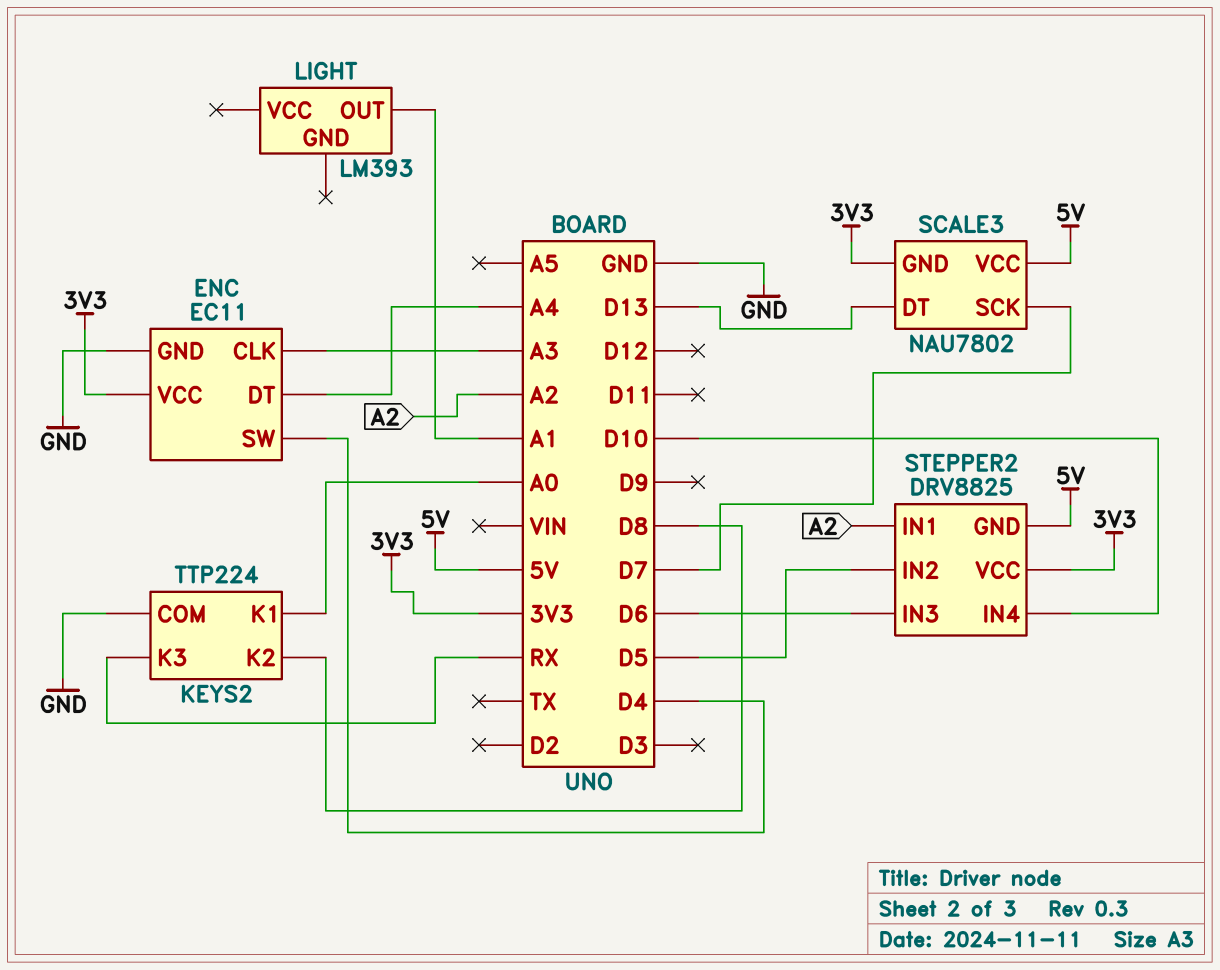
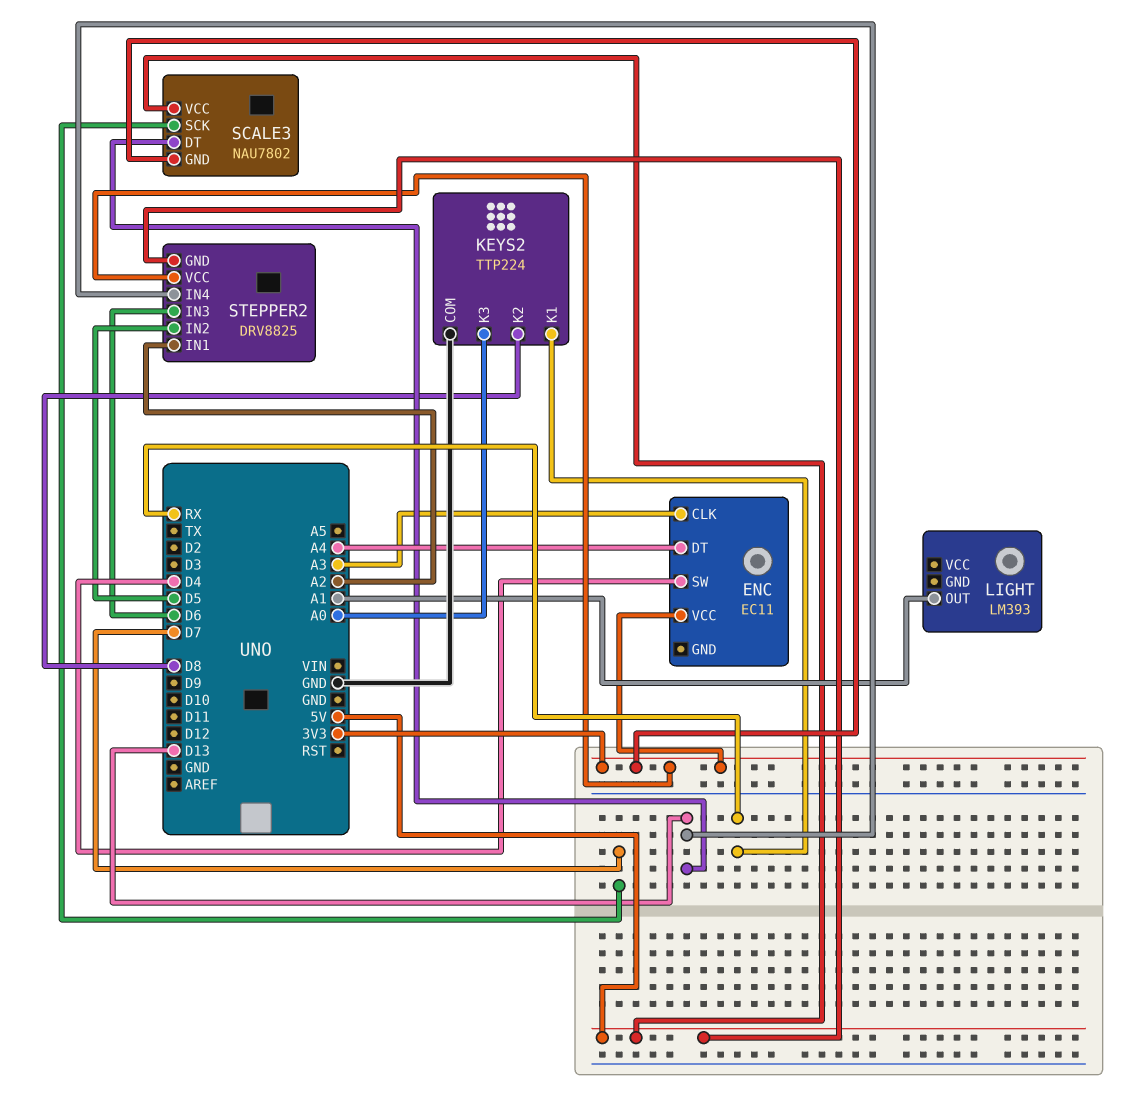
ENC pin GND: GND -> none
KEYS2 pin K1: A0 -> RX
KEYS2 pin K3: RX -> A0
STEPPER2 pin IN4: D10 -> D13

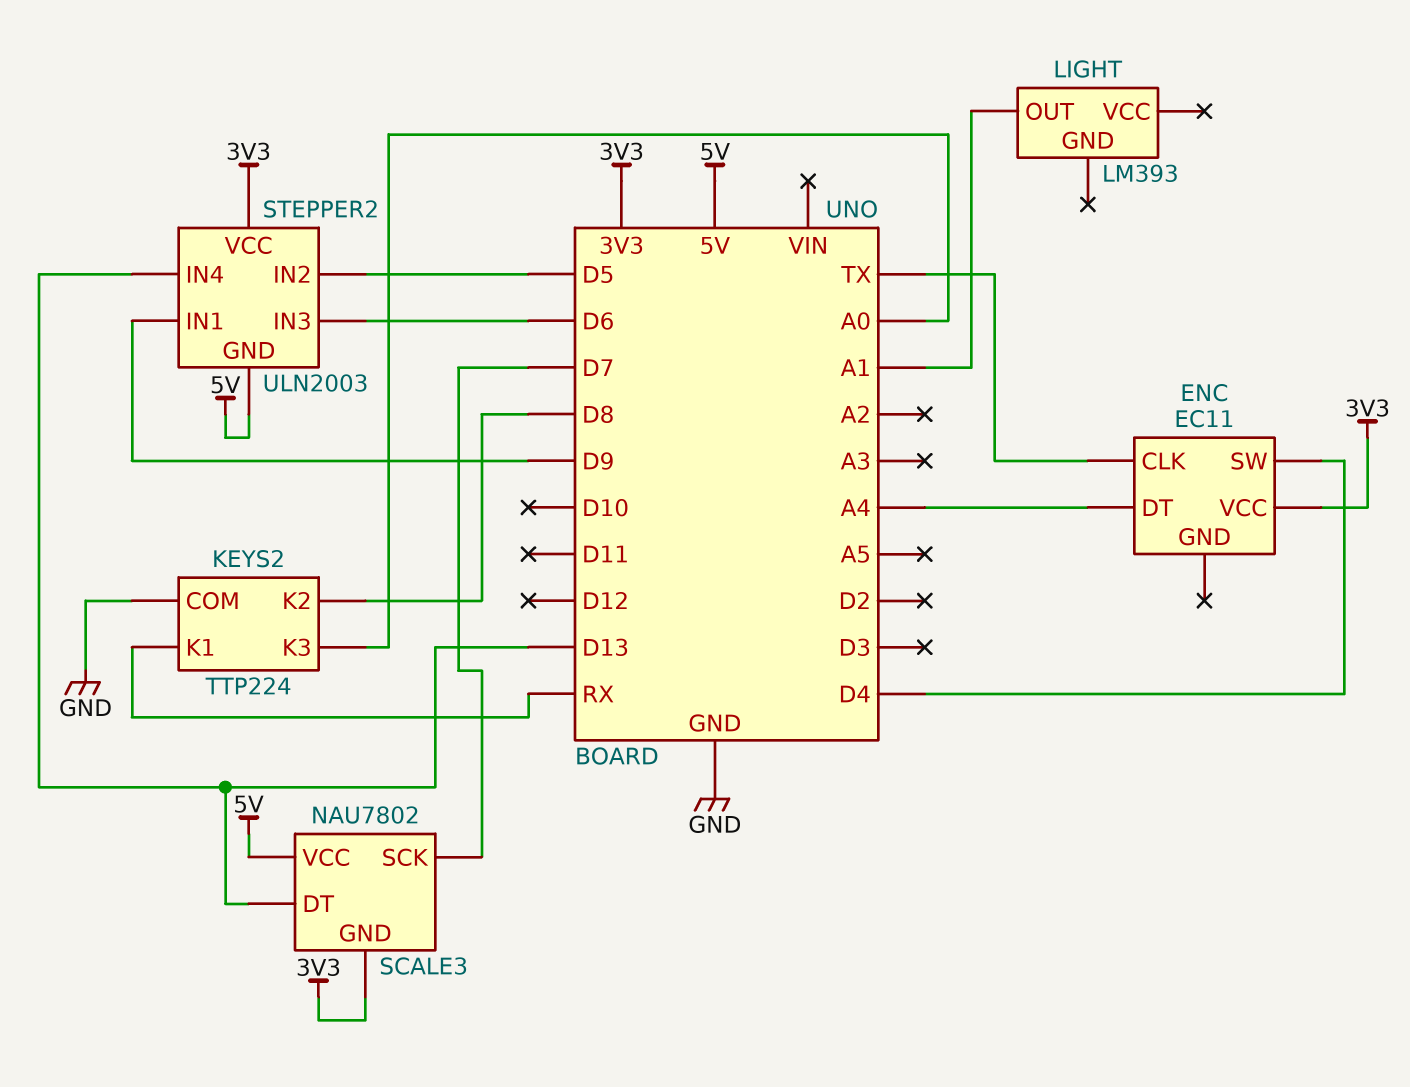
ENC pin CLK: A3 -> TX
STEPPER2: DRV8825 -> ULN2003
STEPPER2 pin IN1: A2 -> D9

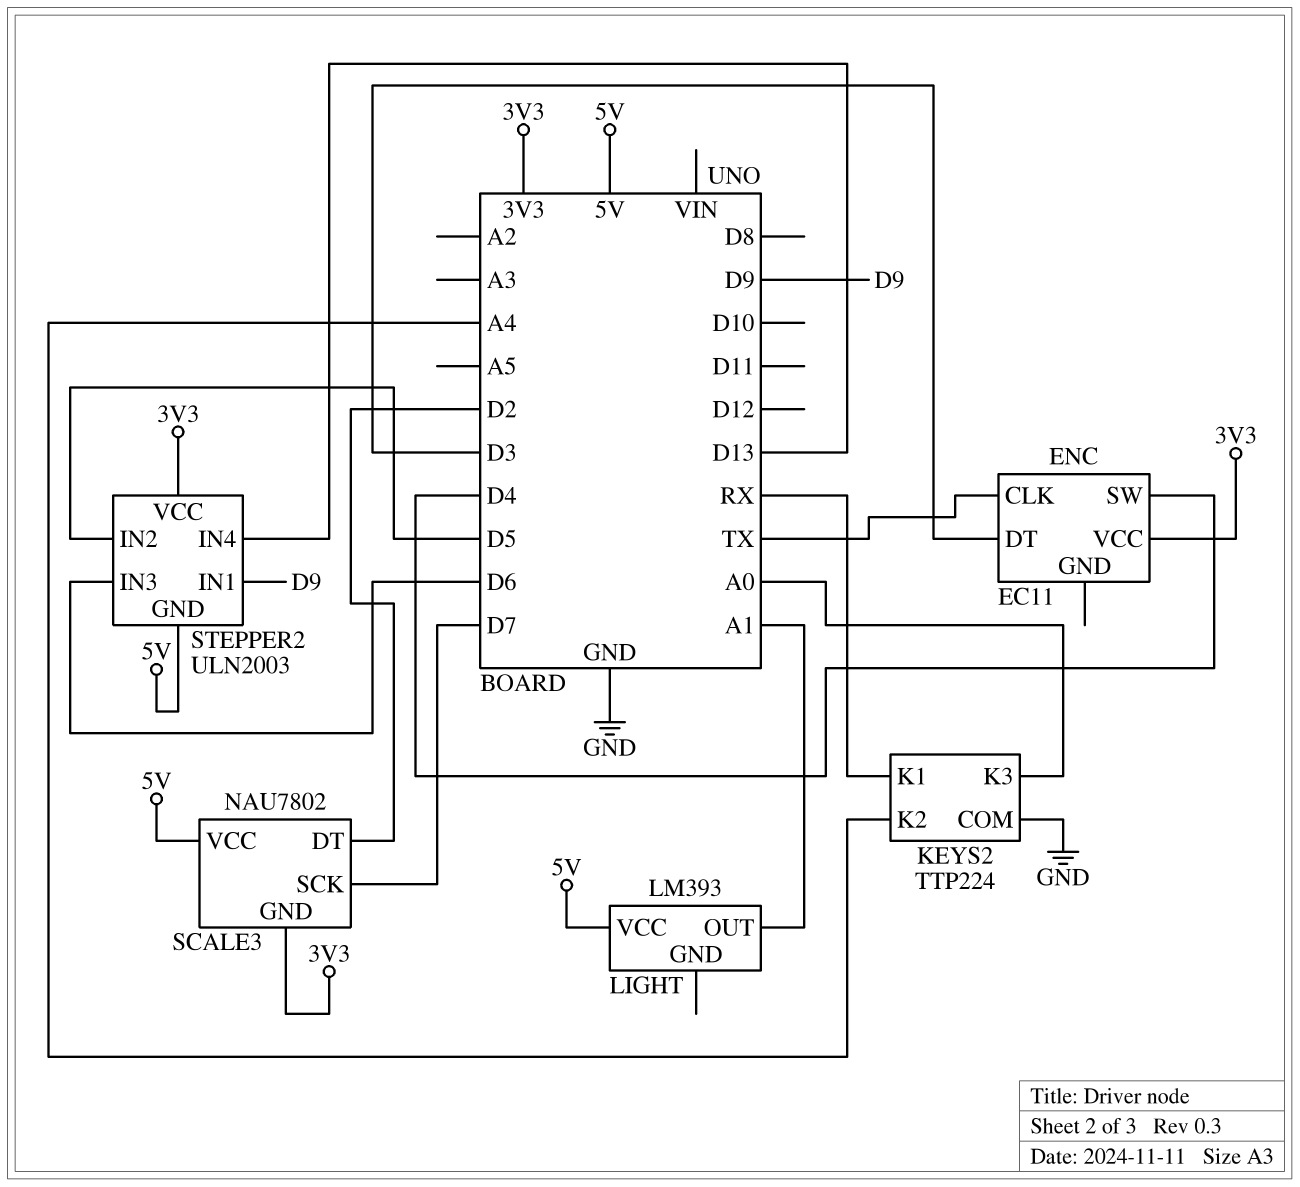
ENC pin DT: A4 -> D3
KEYS2 pin K2: D8 -> A4
LIGHT pin VCC: none -> 5V
SCALE3 pin DT: D13 -> D2

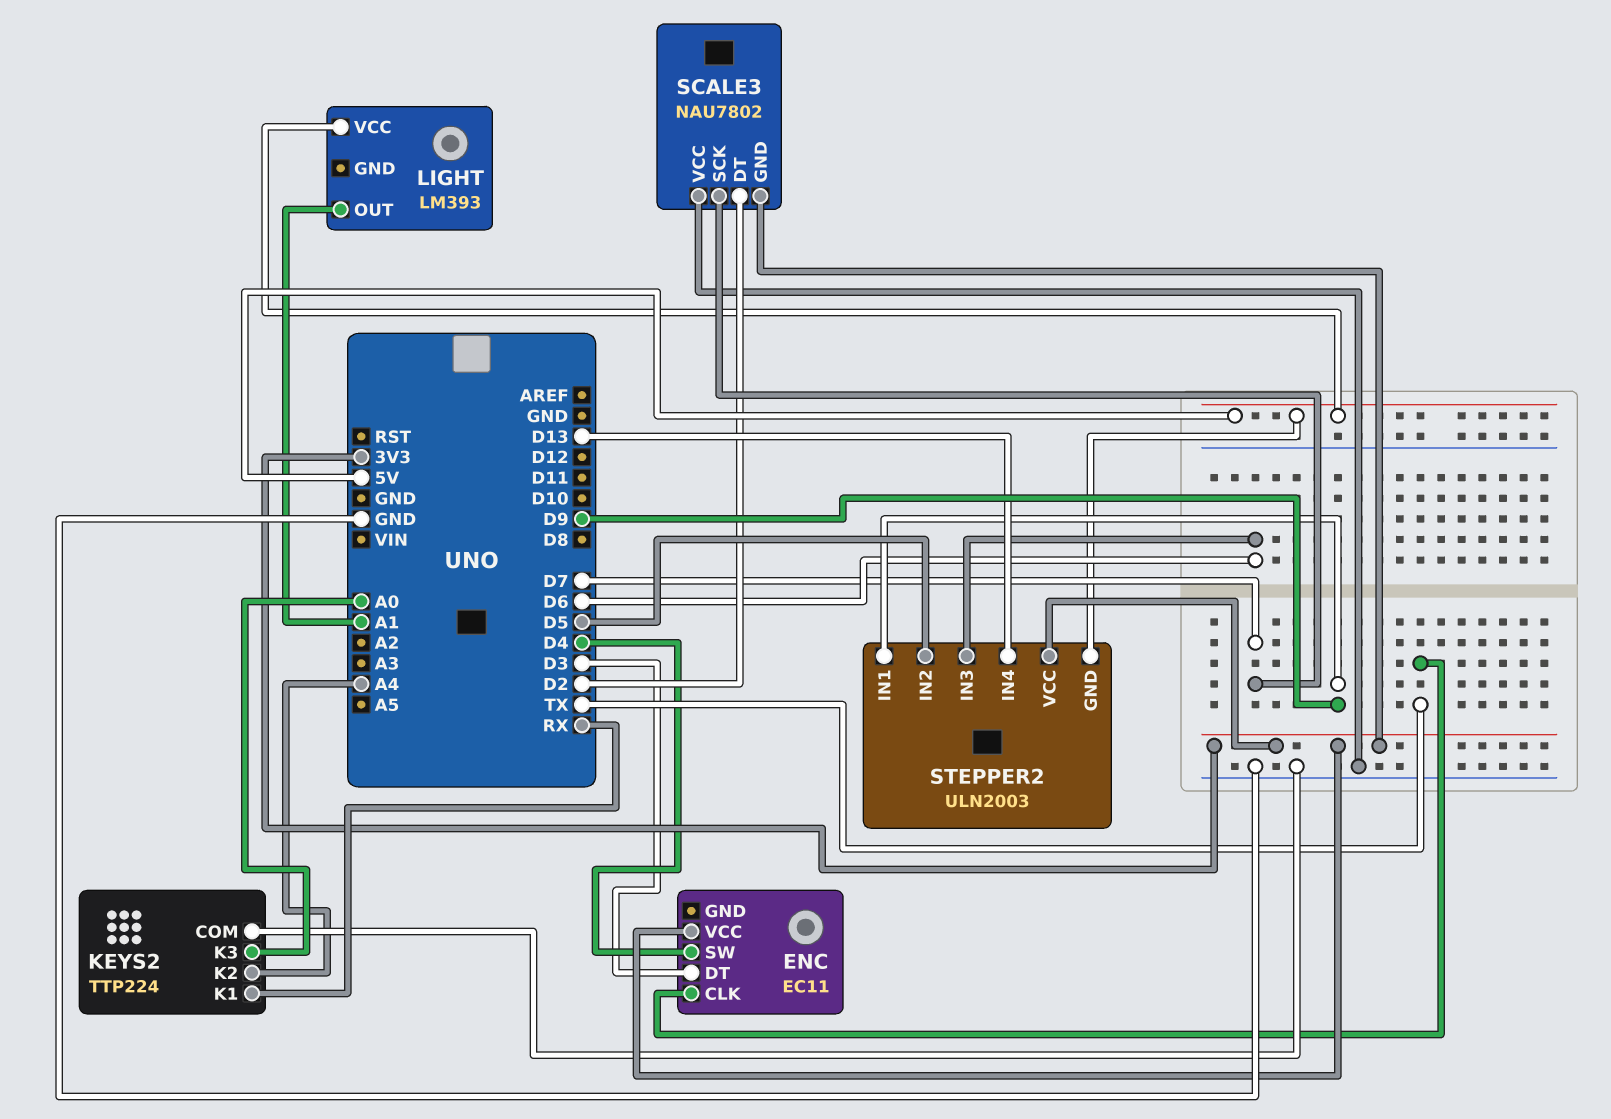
SCALE3 pin VCC: 5V -> GND

